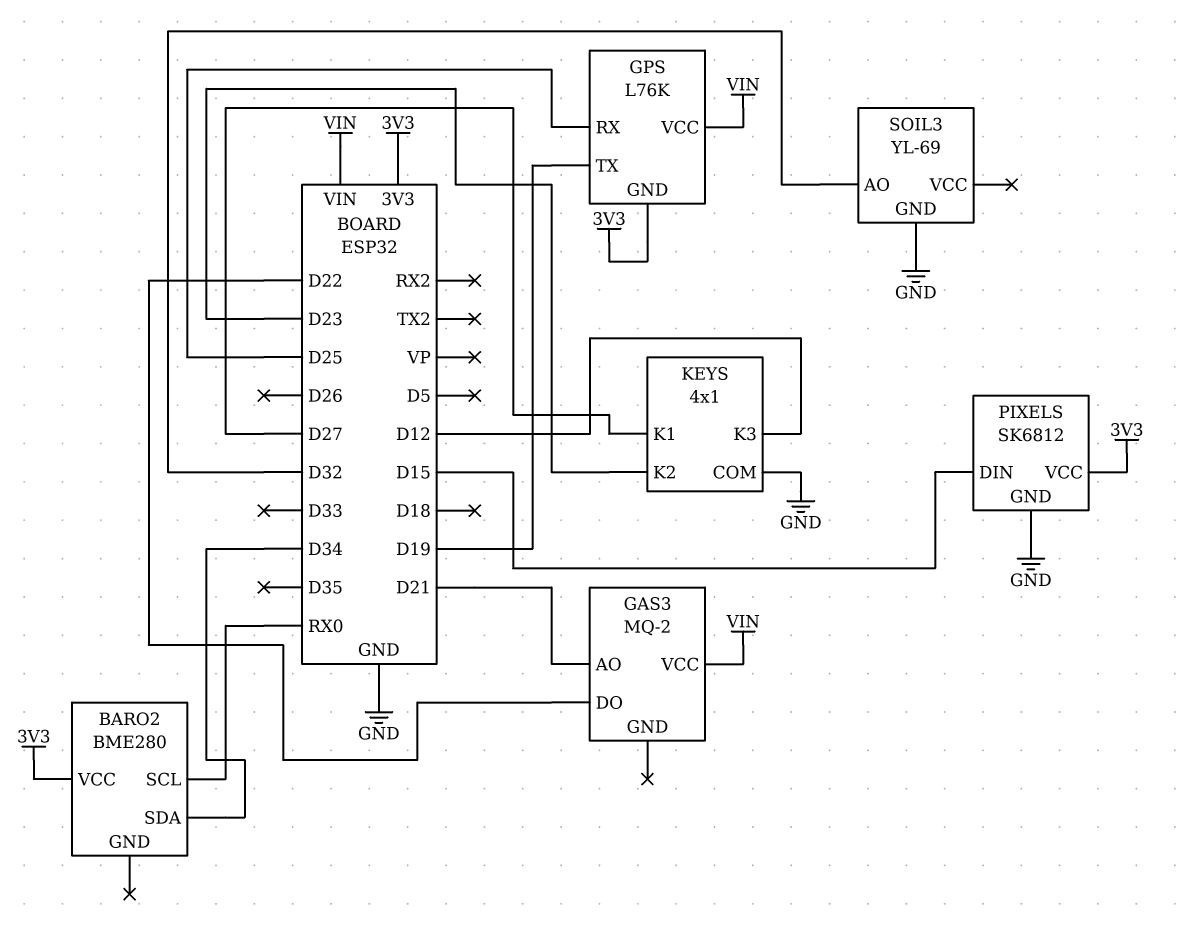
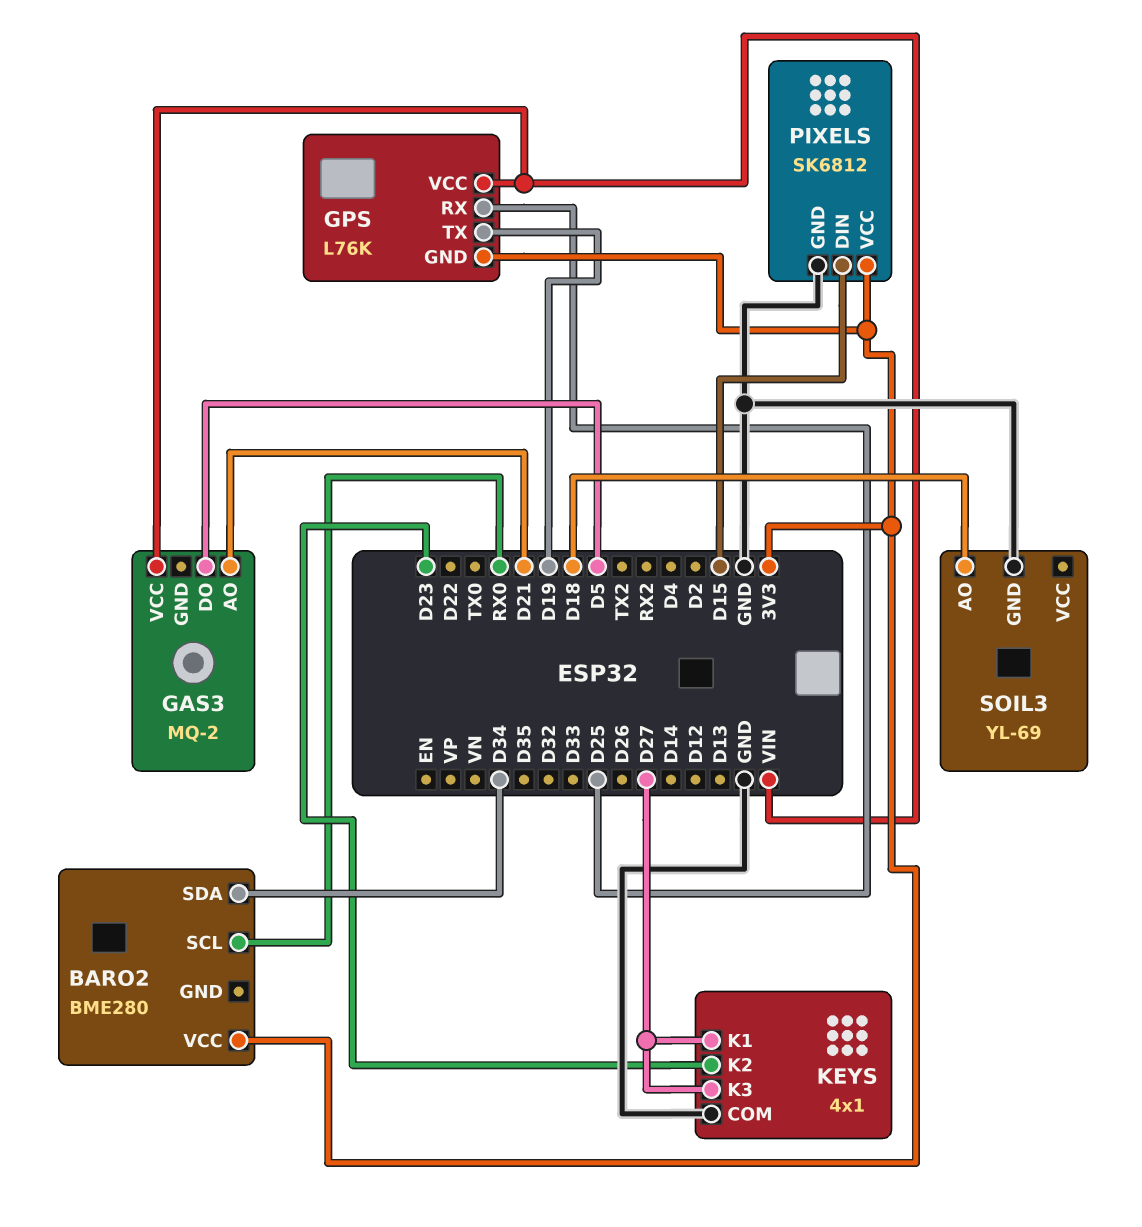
GAS3 pin DO: D22 -> D5
KEYS pin K3: D12 -> D27
SOIL3 pin AO: D32 -> D18

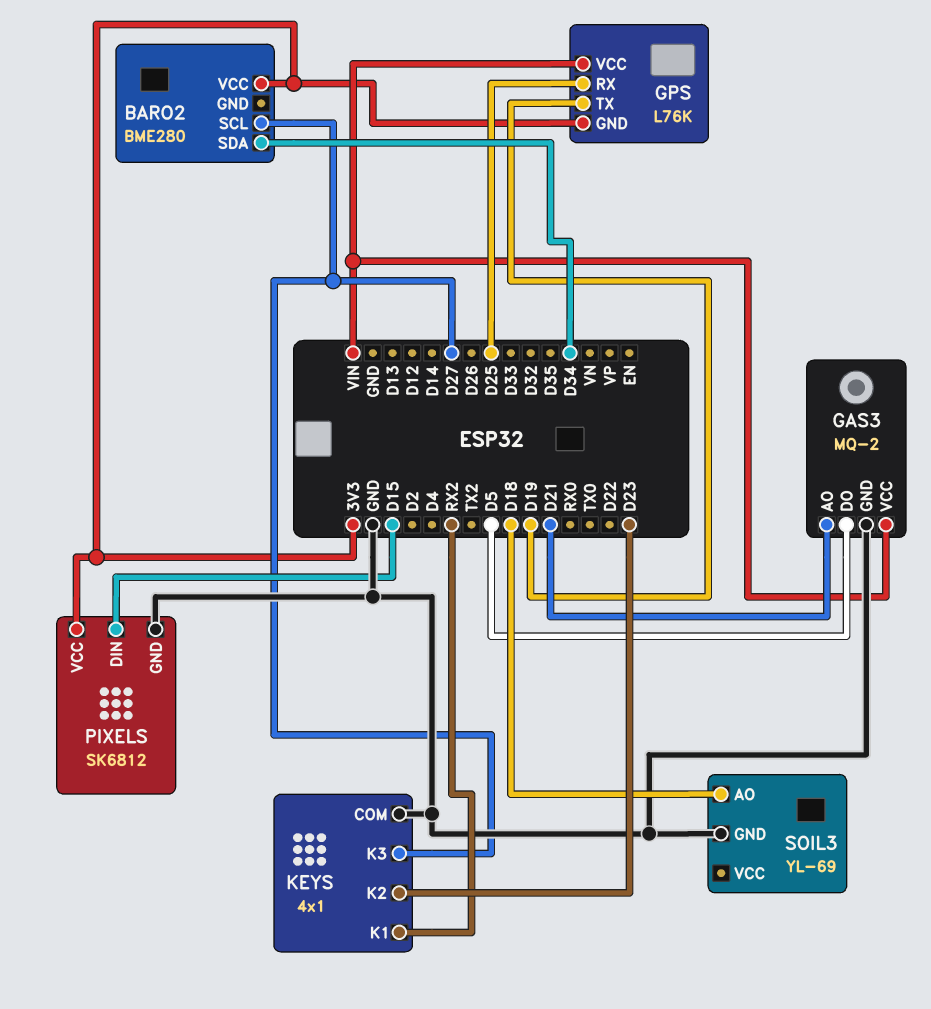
BARO2 pin SCL: RX0 -> D27
GAS3 pin GND: none -> GND
KEYS pin K1: D27 -> RX2

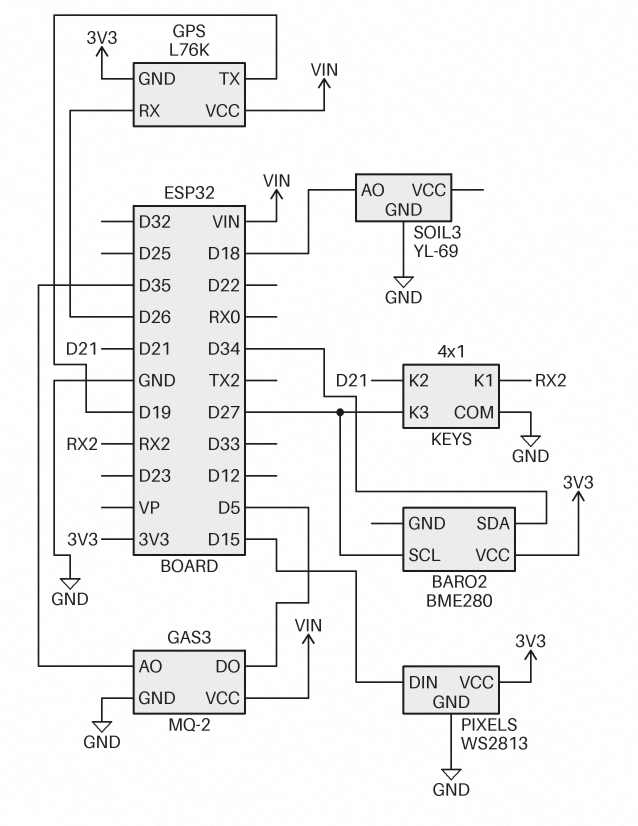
GAS3 pin AO: D21 -> D35
GPS pin RX: D25 -> D26
KEYS pin K2: D23 -> D21
PIXELS: SK6812 -> WS2813

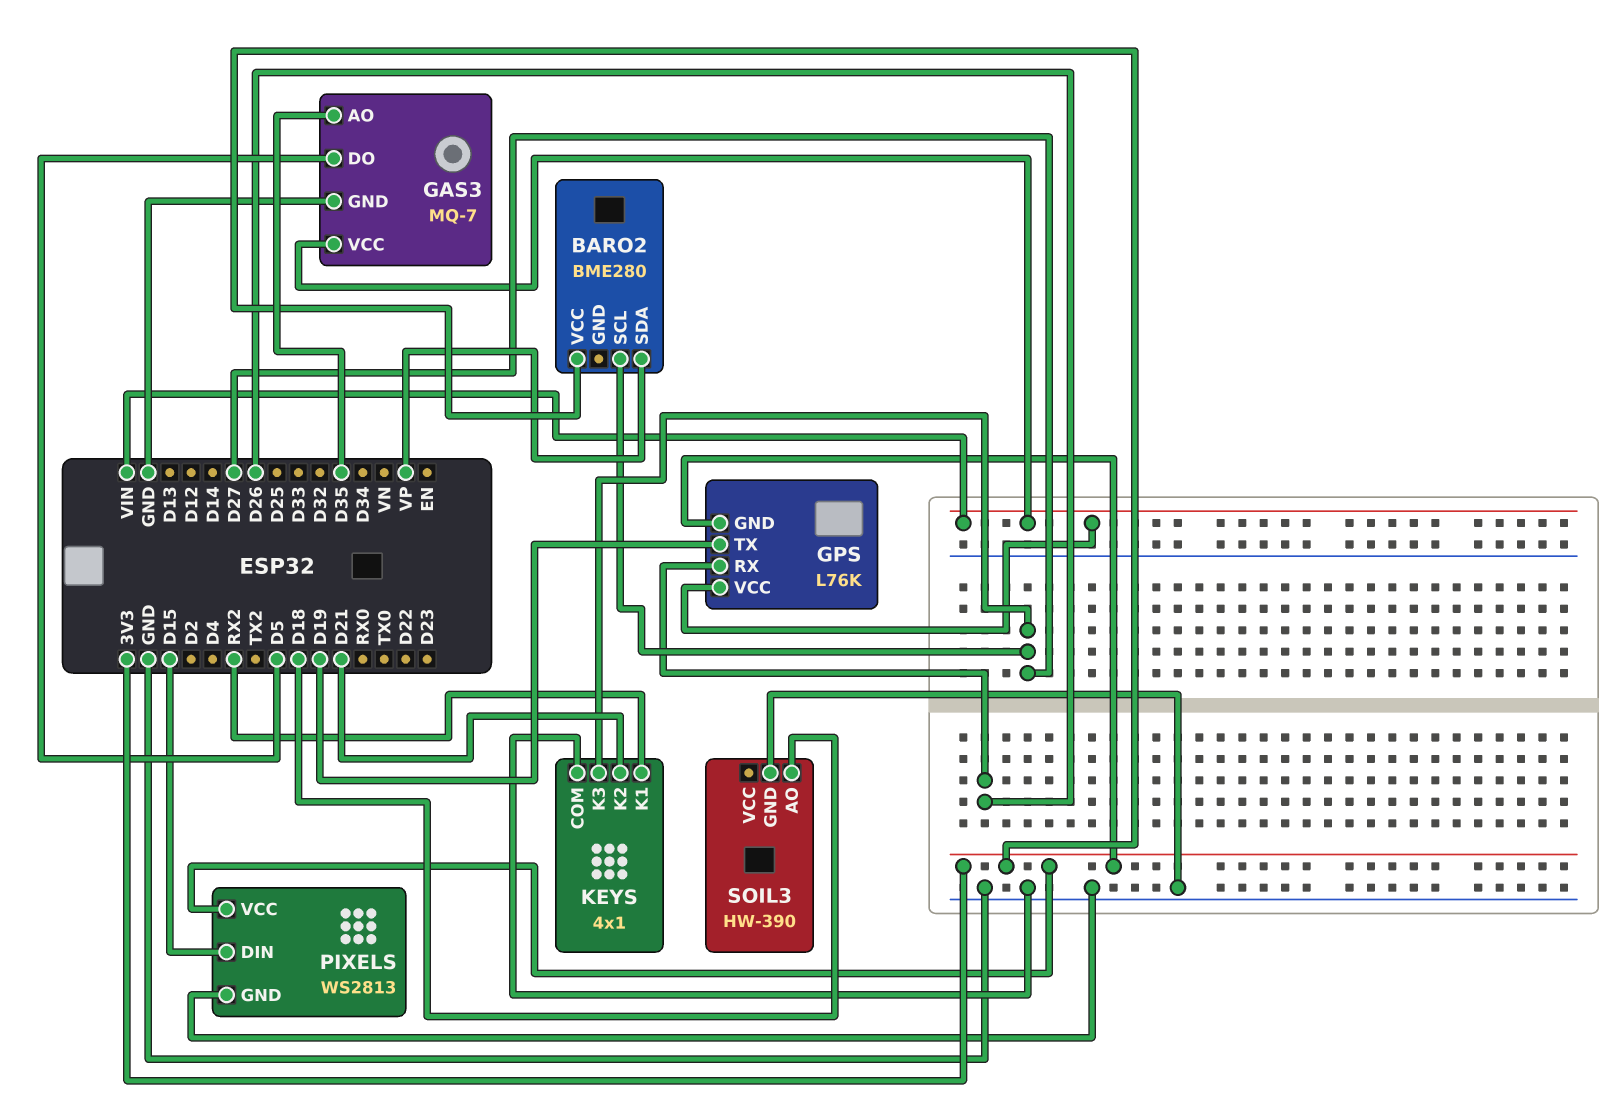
BARO2 pin SDA: D34 -> VP
GAS3: MQ-2 -> MQ-7
SOIL3: YL-69 -> HW-390

